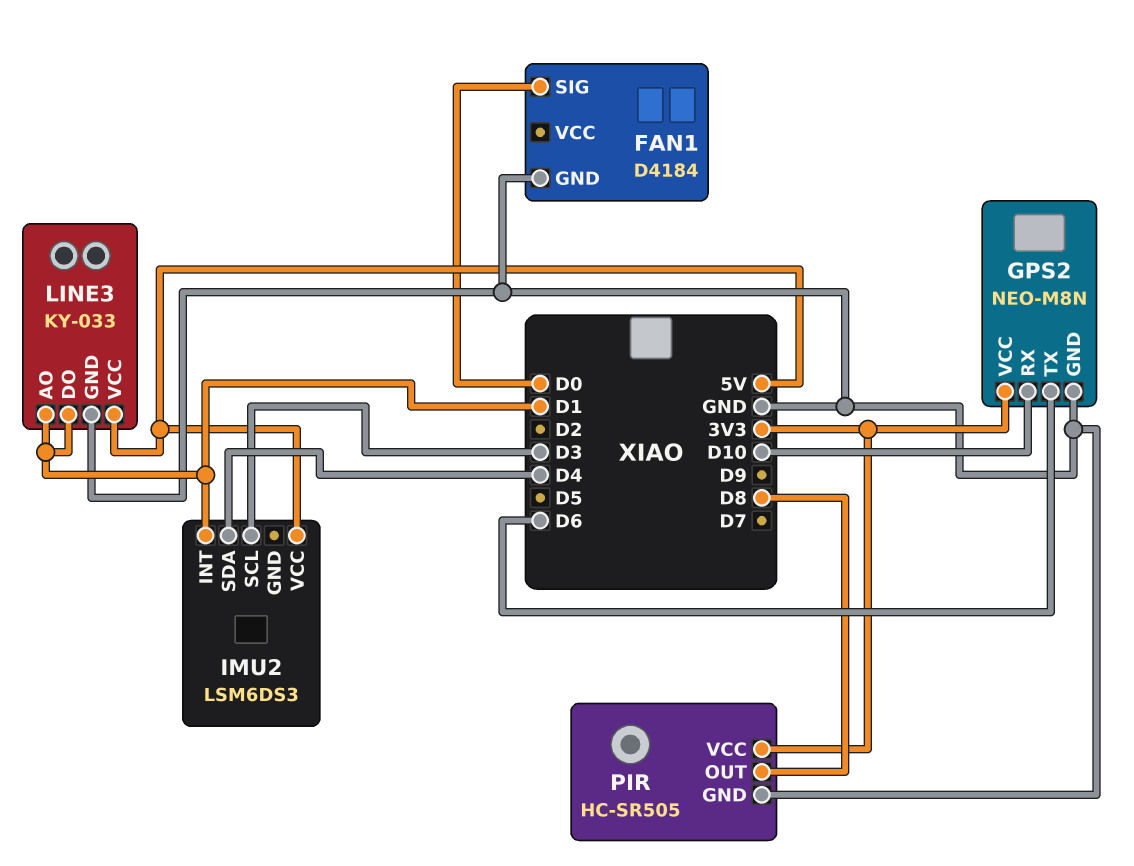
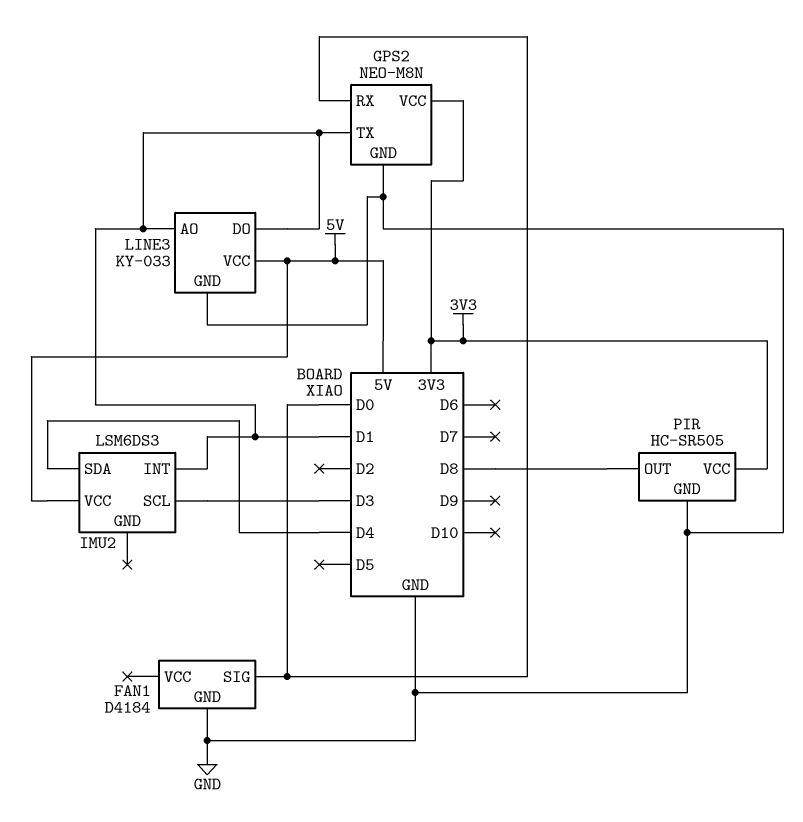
GPS2 pin RX: D10 -> D0
GPS2 pin TX: D6 -> D1

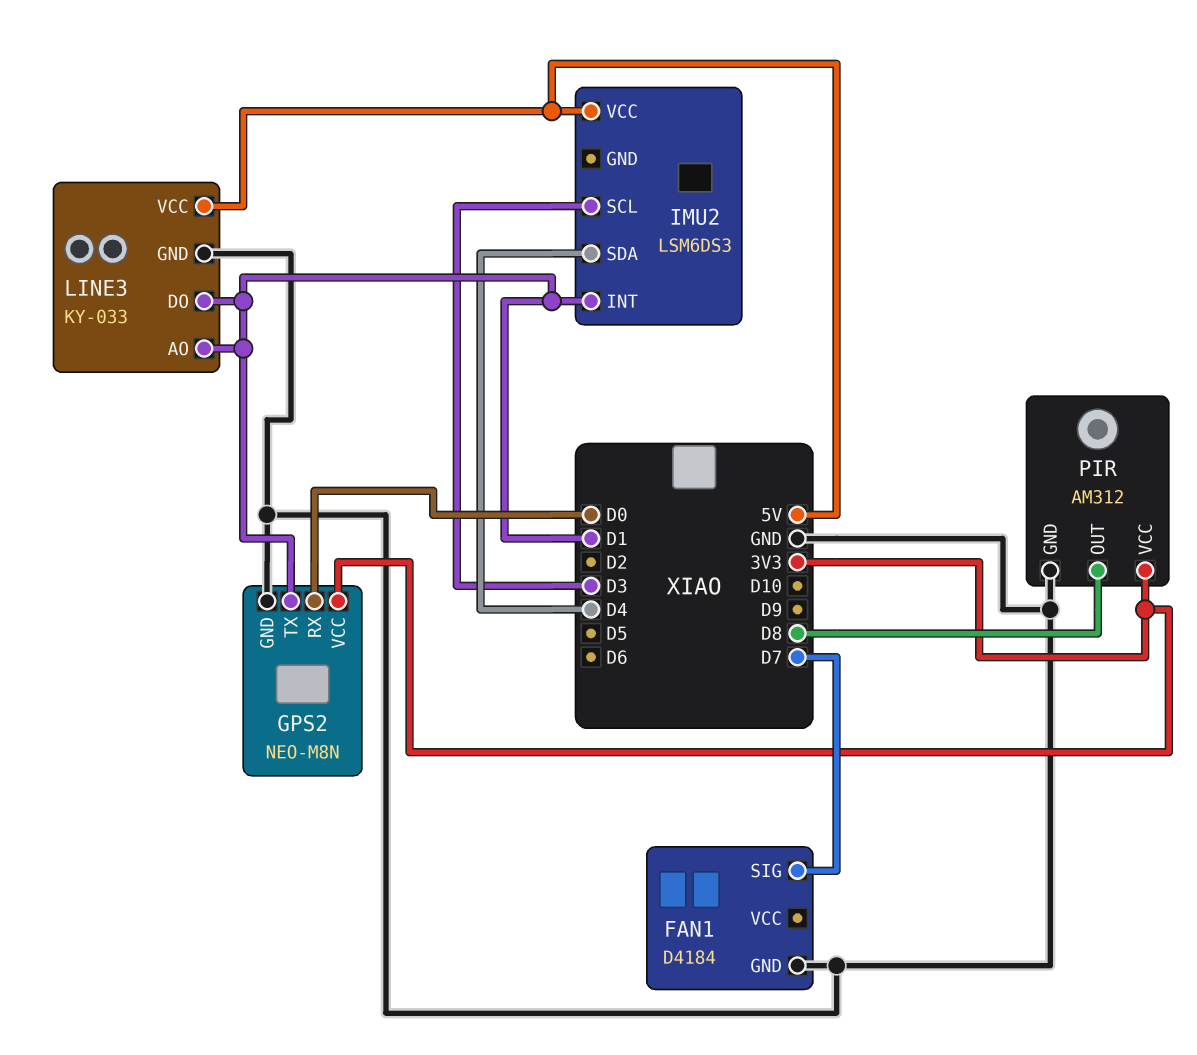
FAN1 pin SIG: D0 -> D7
PIR: HC-SR505 -> AM312

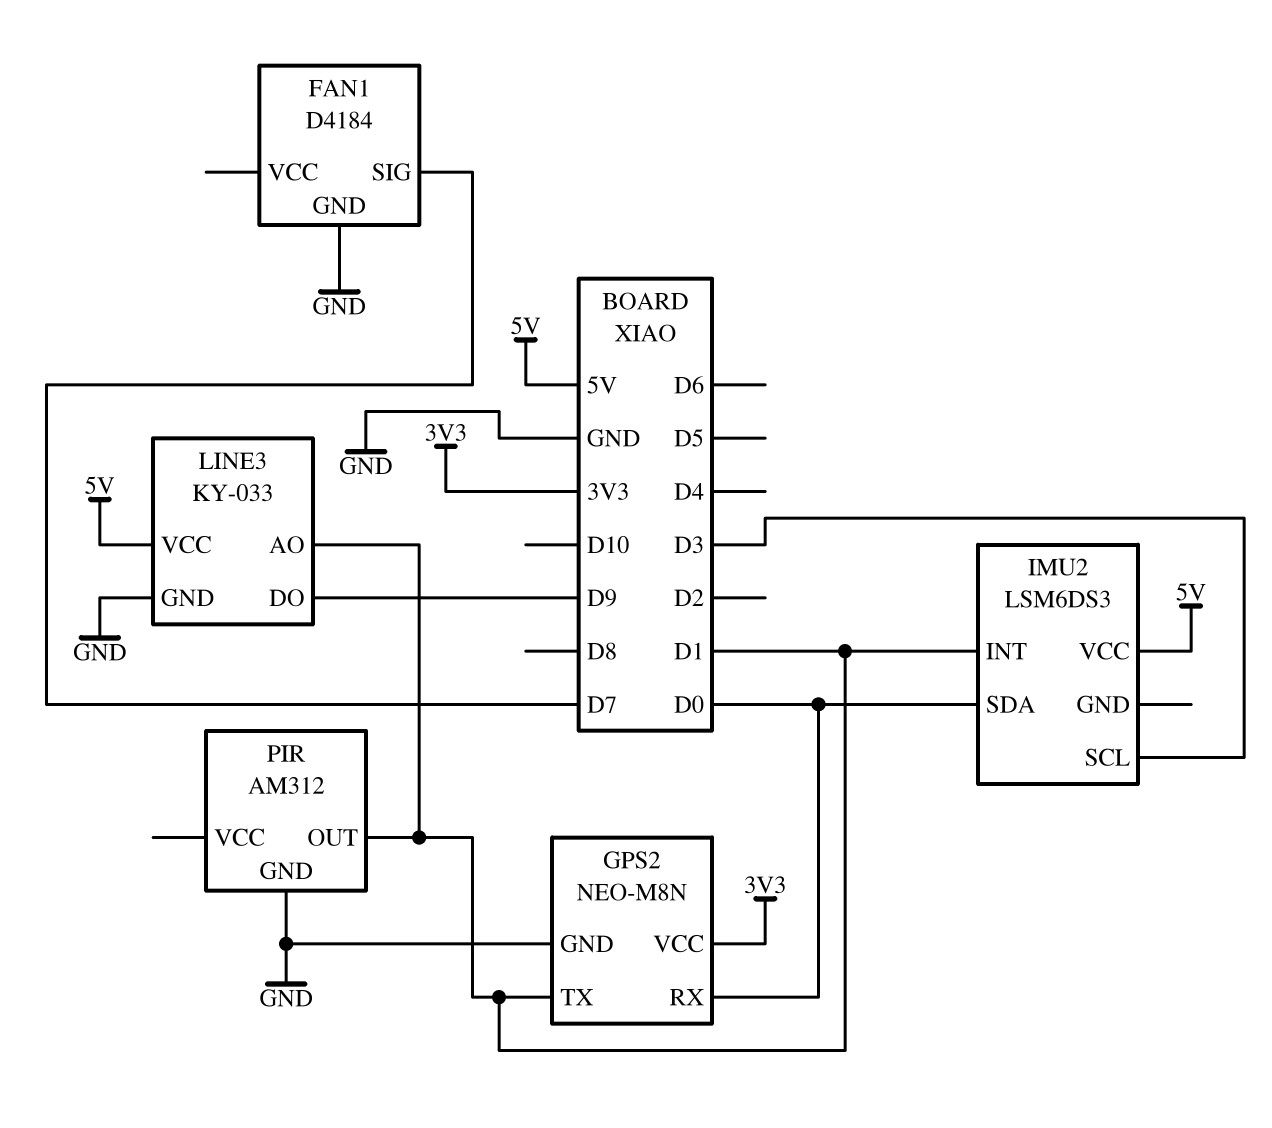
IMU2 pin SDA: D4 -> D0
LINE3 pin DO: D1 -> D9
PIR pin OUT: D8 -> D1
PIR pin VCC: 3V3 -> none

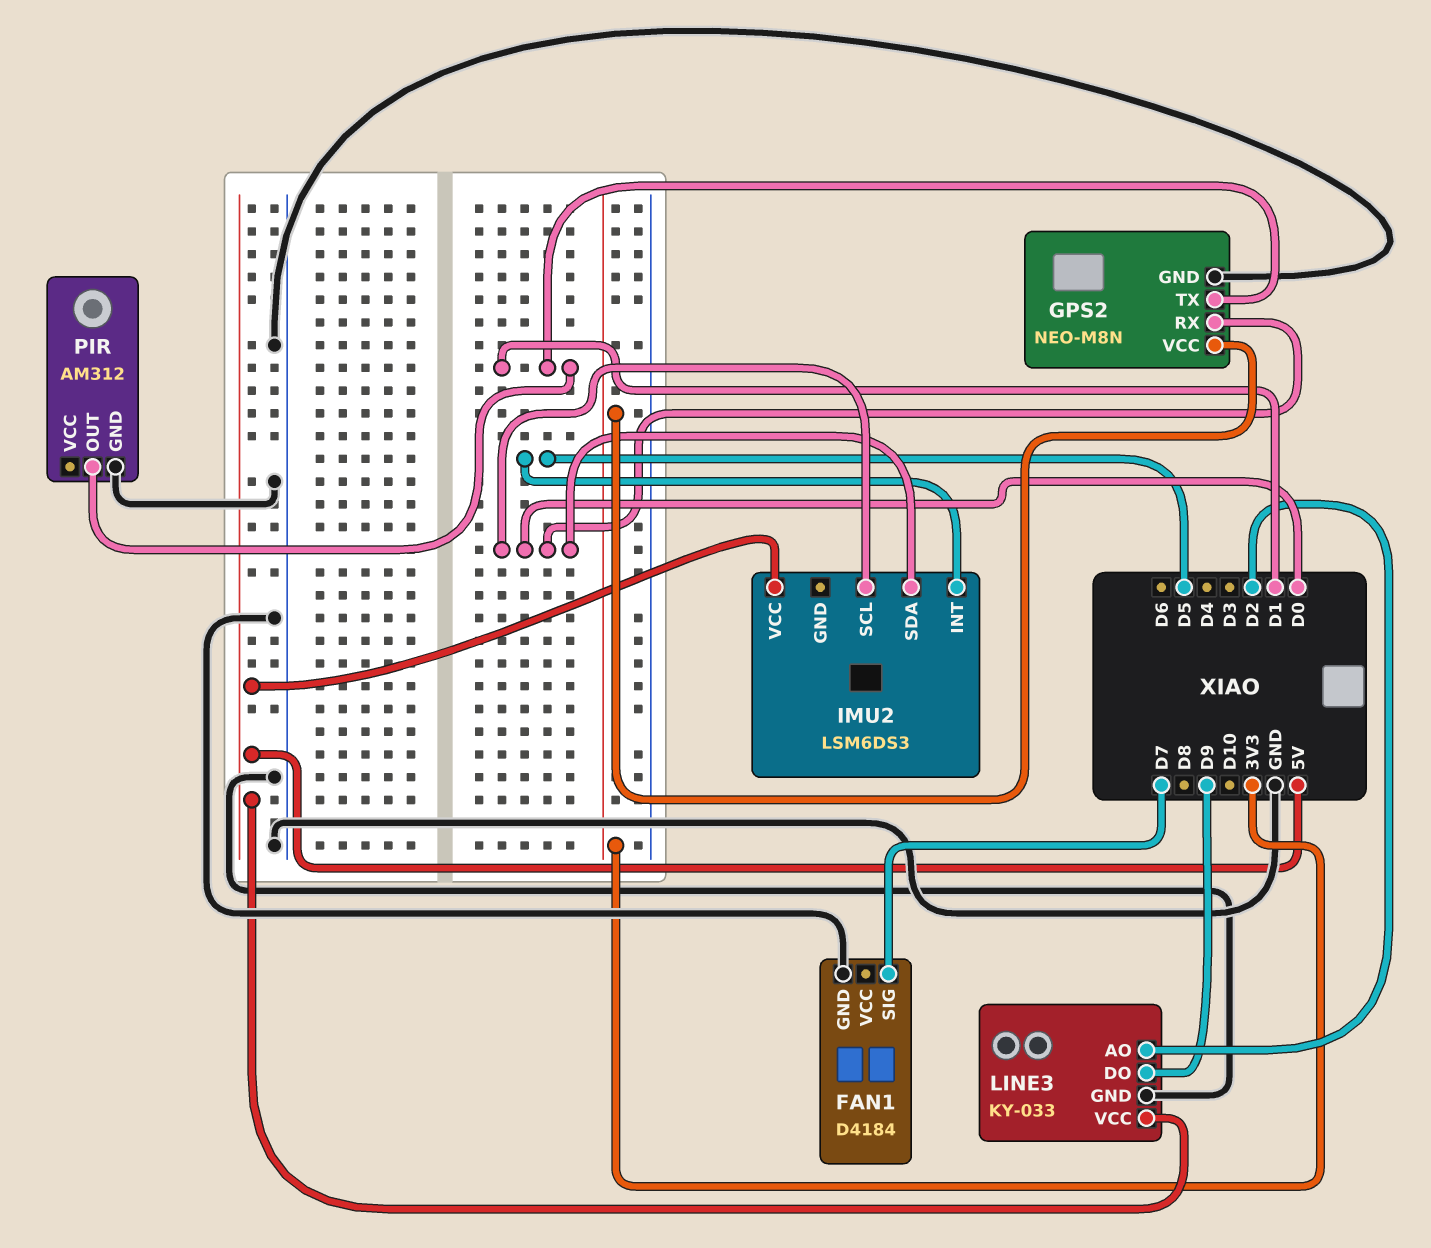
IMU2 pin INT: D1 -> D5
IMU2 pin SCL: D3 -> D0
LINE3 pin AO: D1 -> D2

